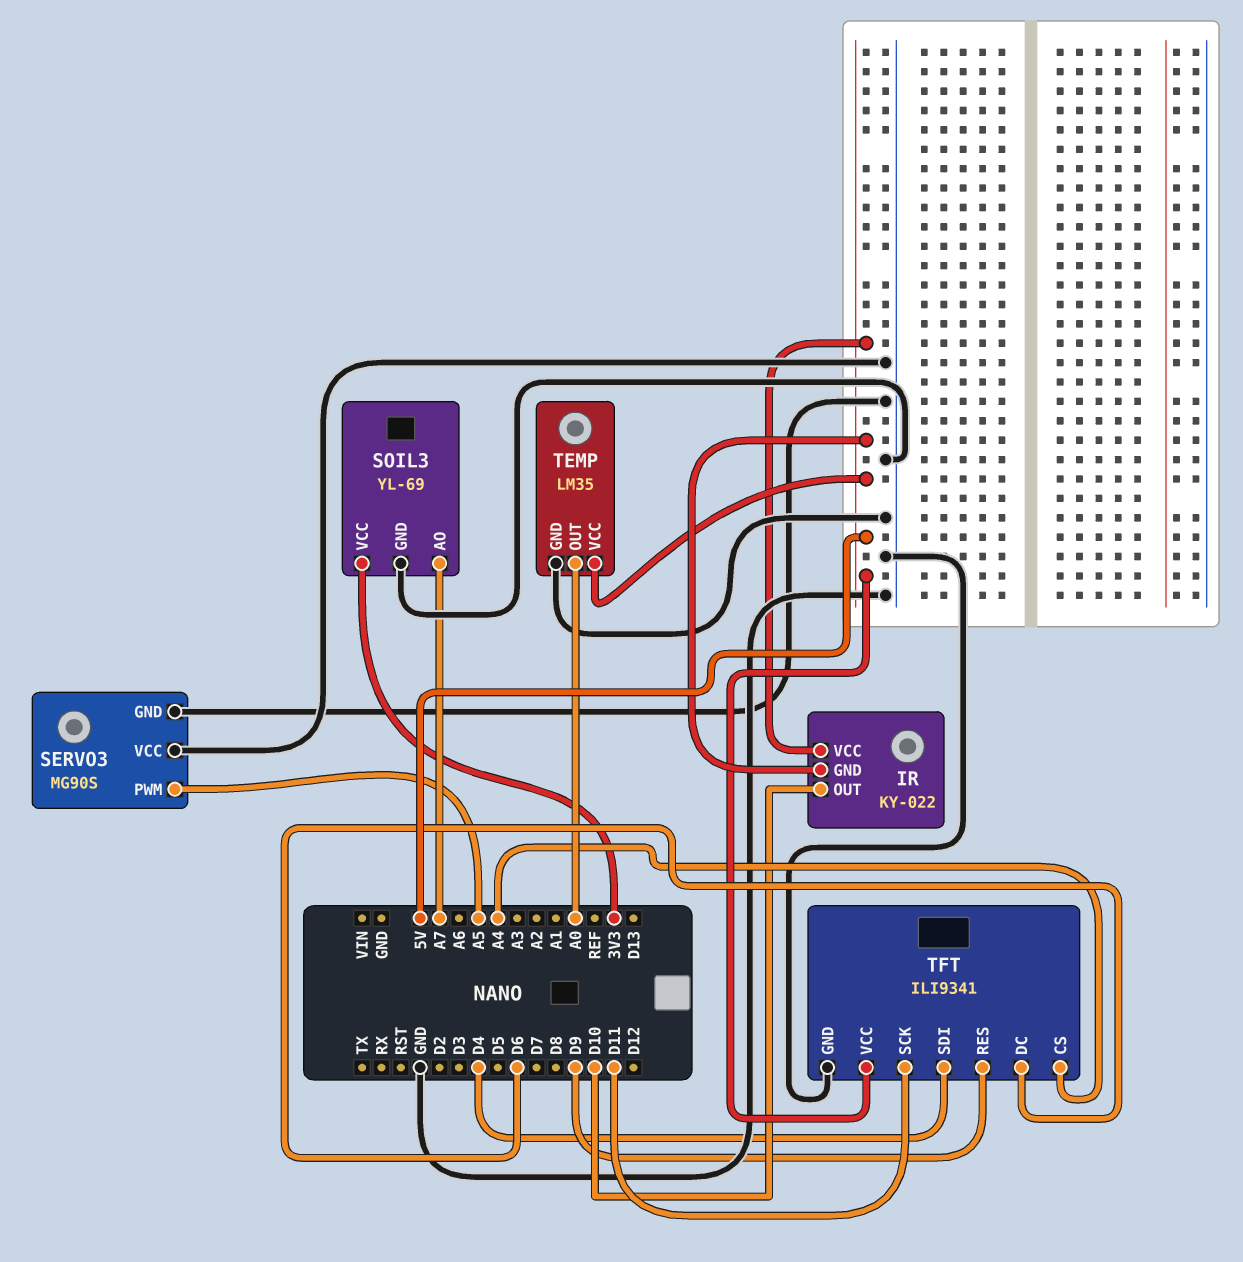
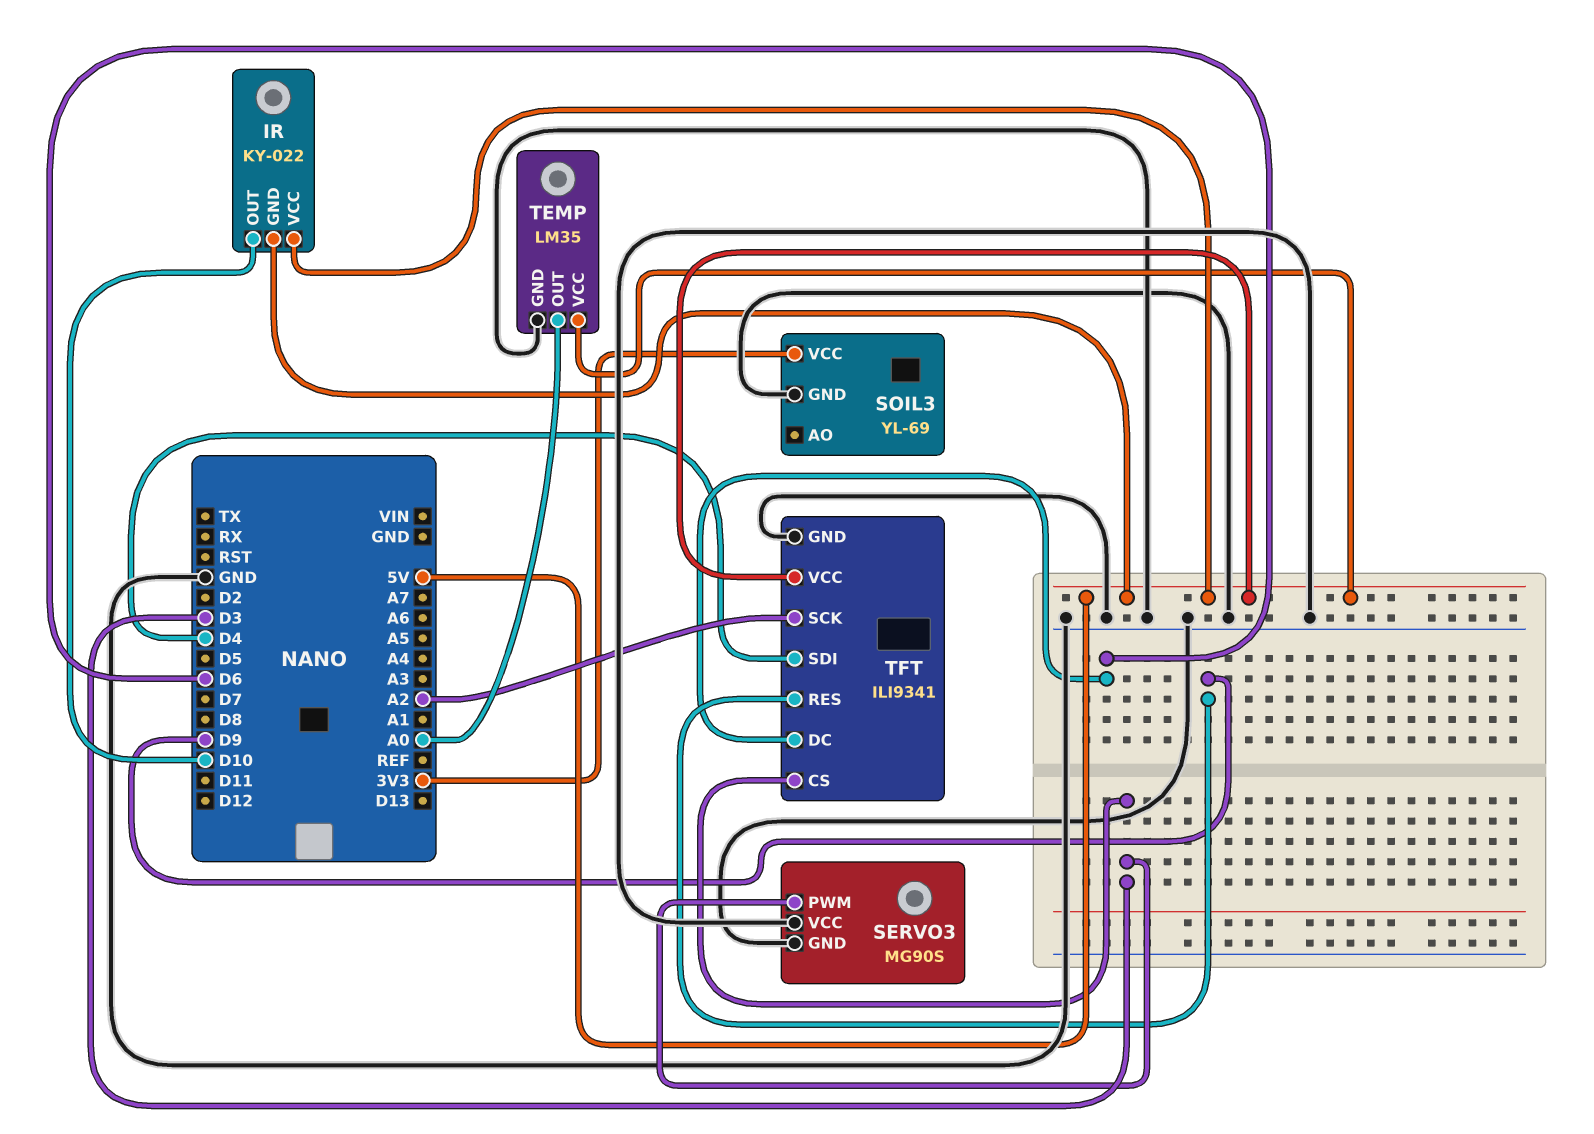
SERVO3 pin PWM: A5 -> D3
SOIL3 pin AO: A7 -> none
TFT pin CS: A4 -> D3
TFT pin SCK: D11 -> A2

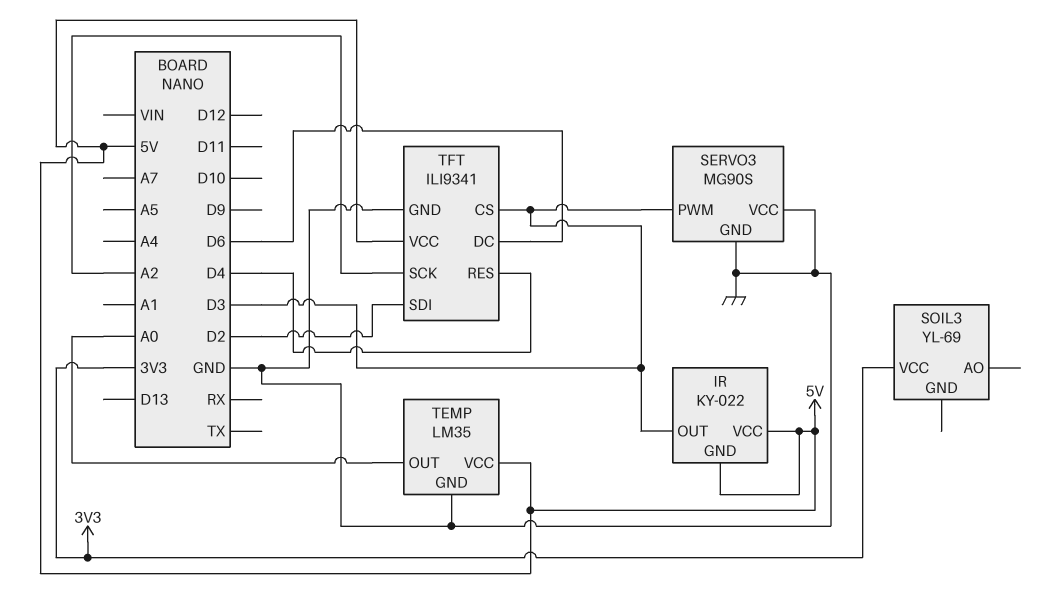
IR pin OUT: D10 -> D3
SOIL3 pin GND: GND -> none
TFT pin RES: D9 -> D4
TFT pin SDI: D4 -> D2

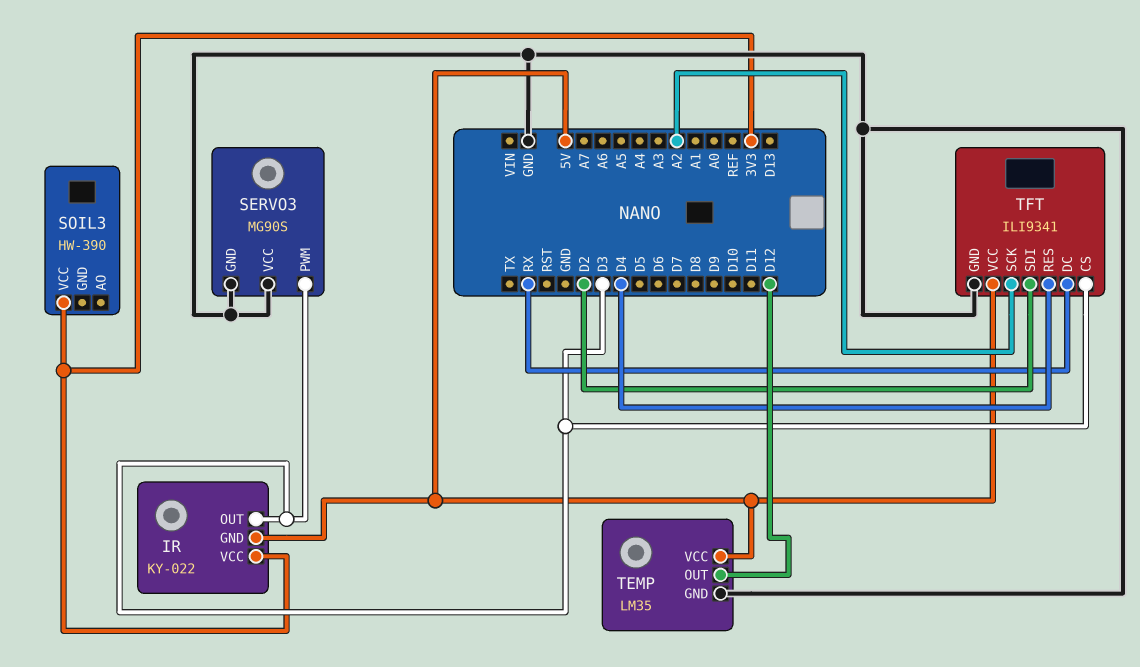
IR pin VCC: 5V -> 3V3
SOIL3: YL-69 -> HW-390
TEMP pin OUT: A0 -> D12
TFT pin DC: D6 -> RX

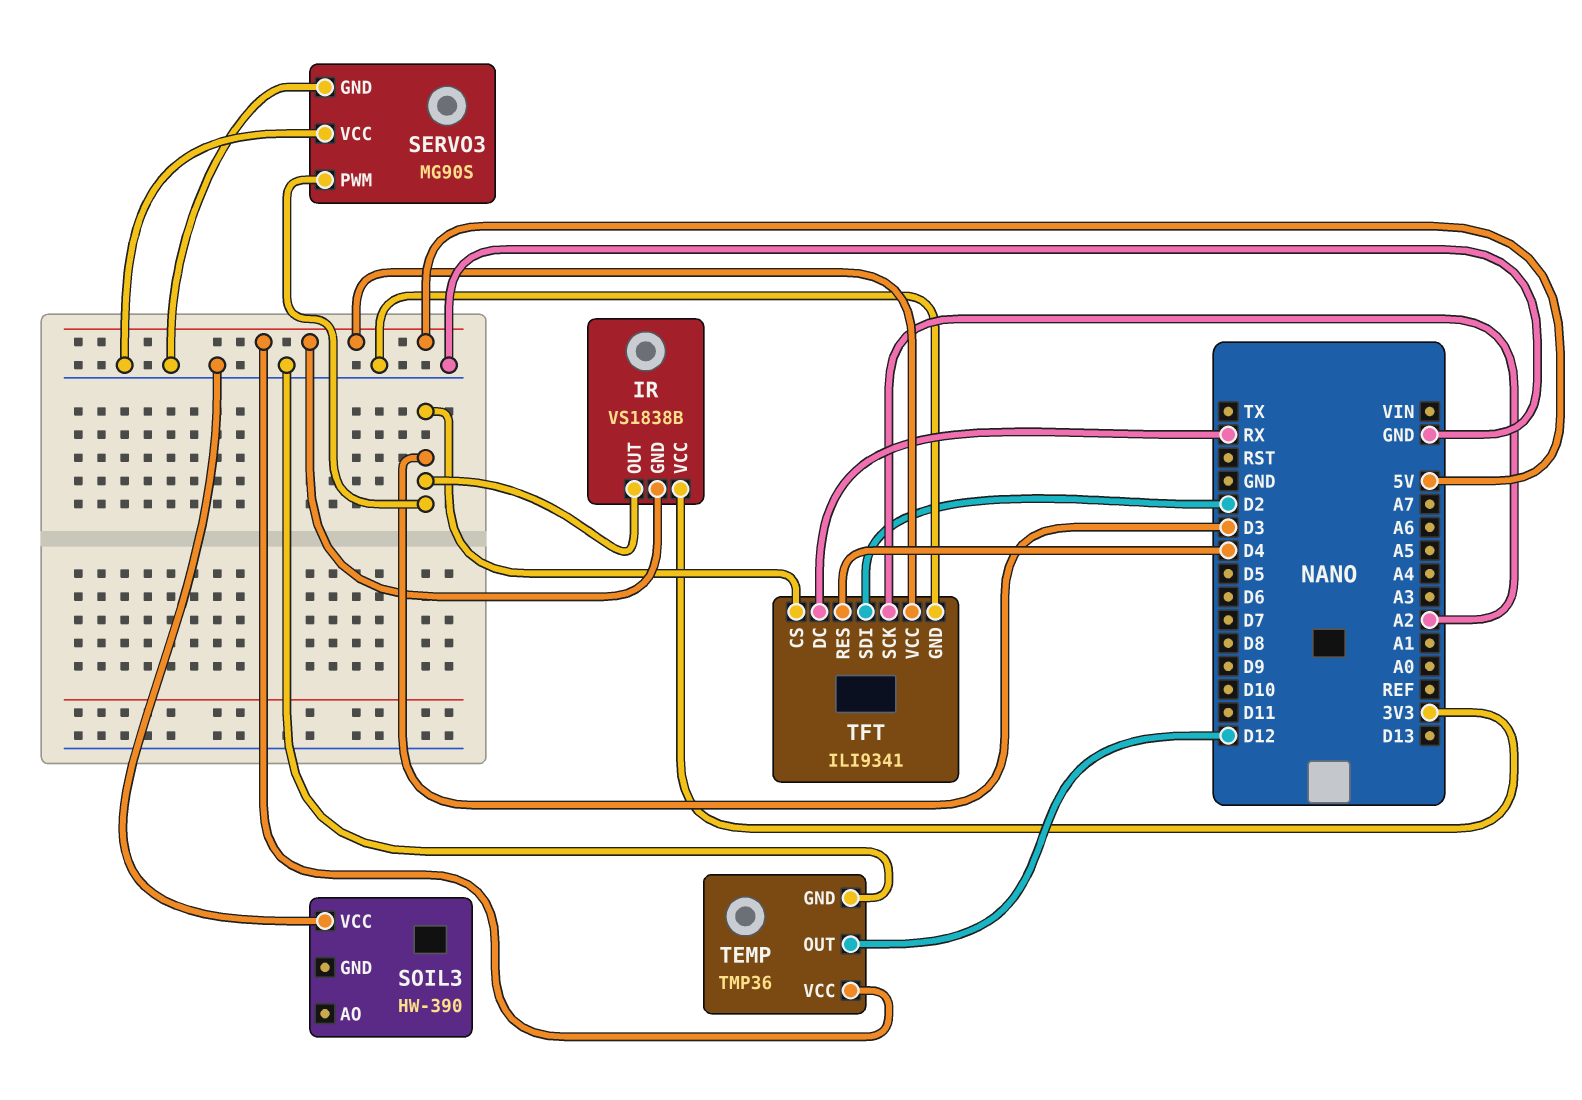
IR: KY-022 -> VS1838B
SOIL3 pin VCC: 3V3 -> GND
TEMP: LM35 -> TMP36

